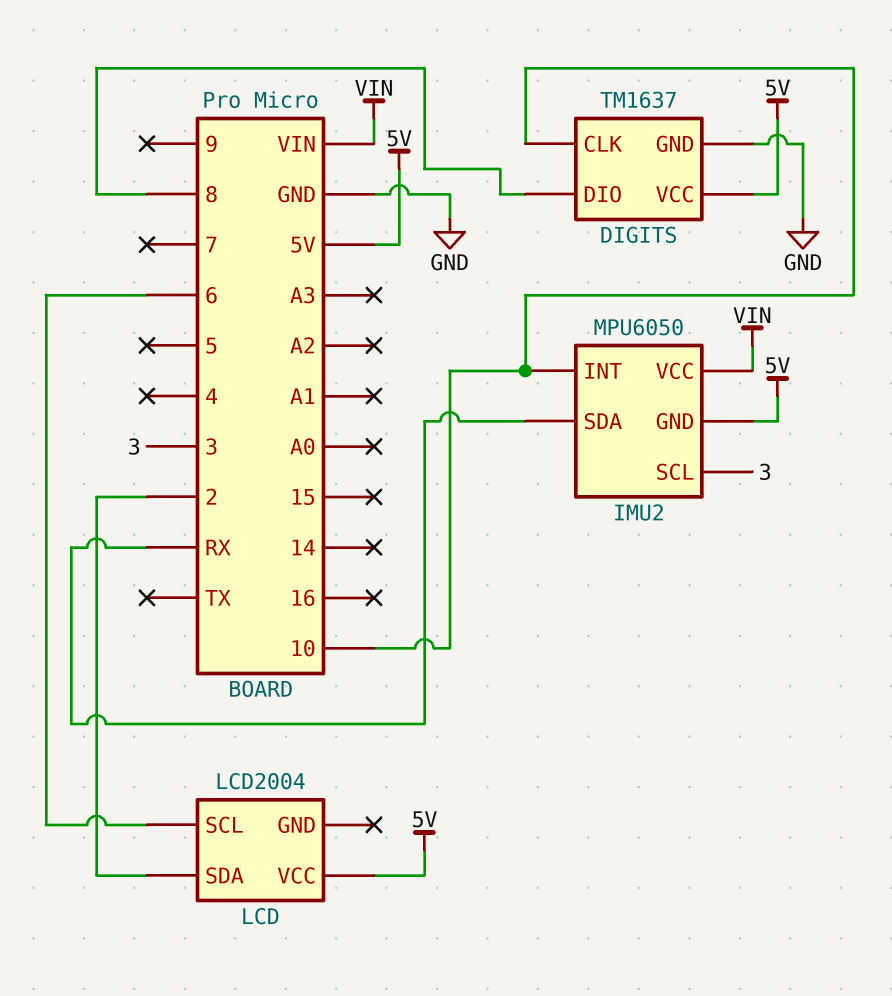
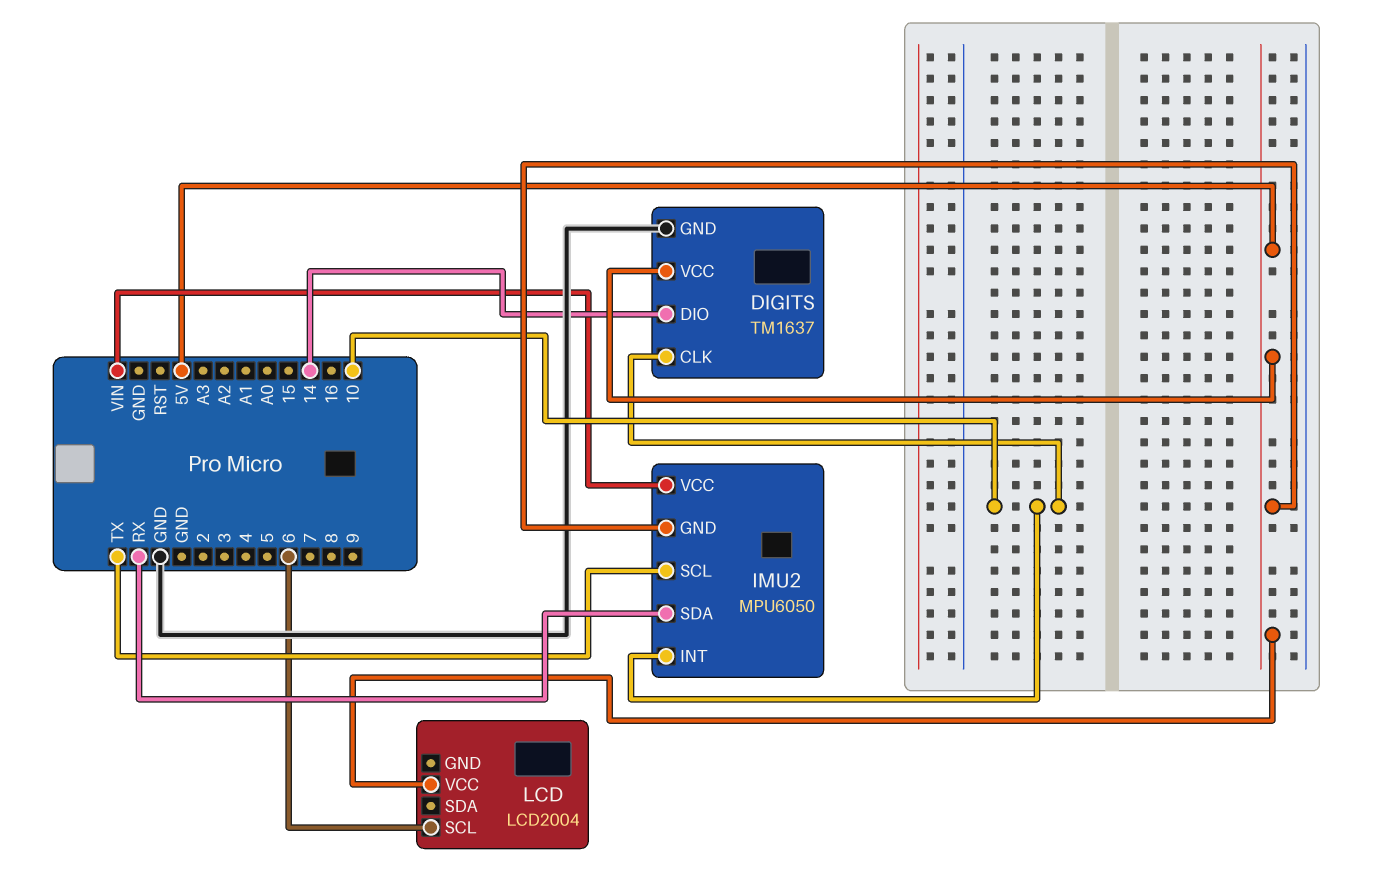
DIGITS pin DIO: 8 -> 14
IMU2 pin SCL: 3 -> TX
LCD pin SDA: 2 -> none

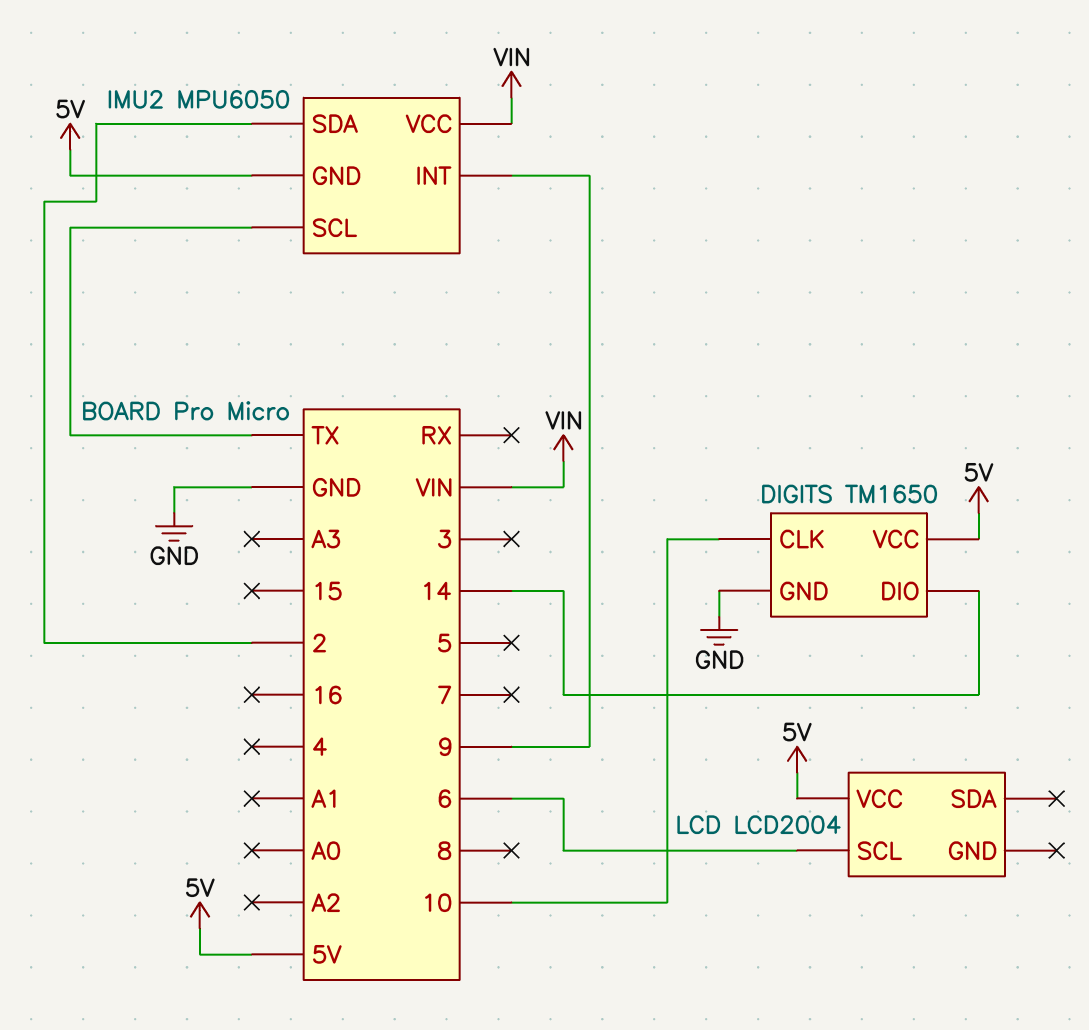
DIGITS: TM1637 -> TM1650
IMU2 pin INT: 10 -> 9
IMU2 pin SDA: RX -> 2

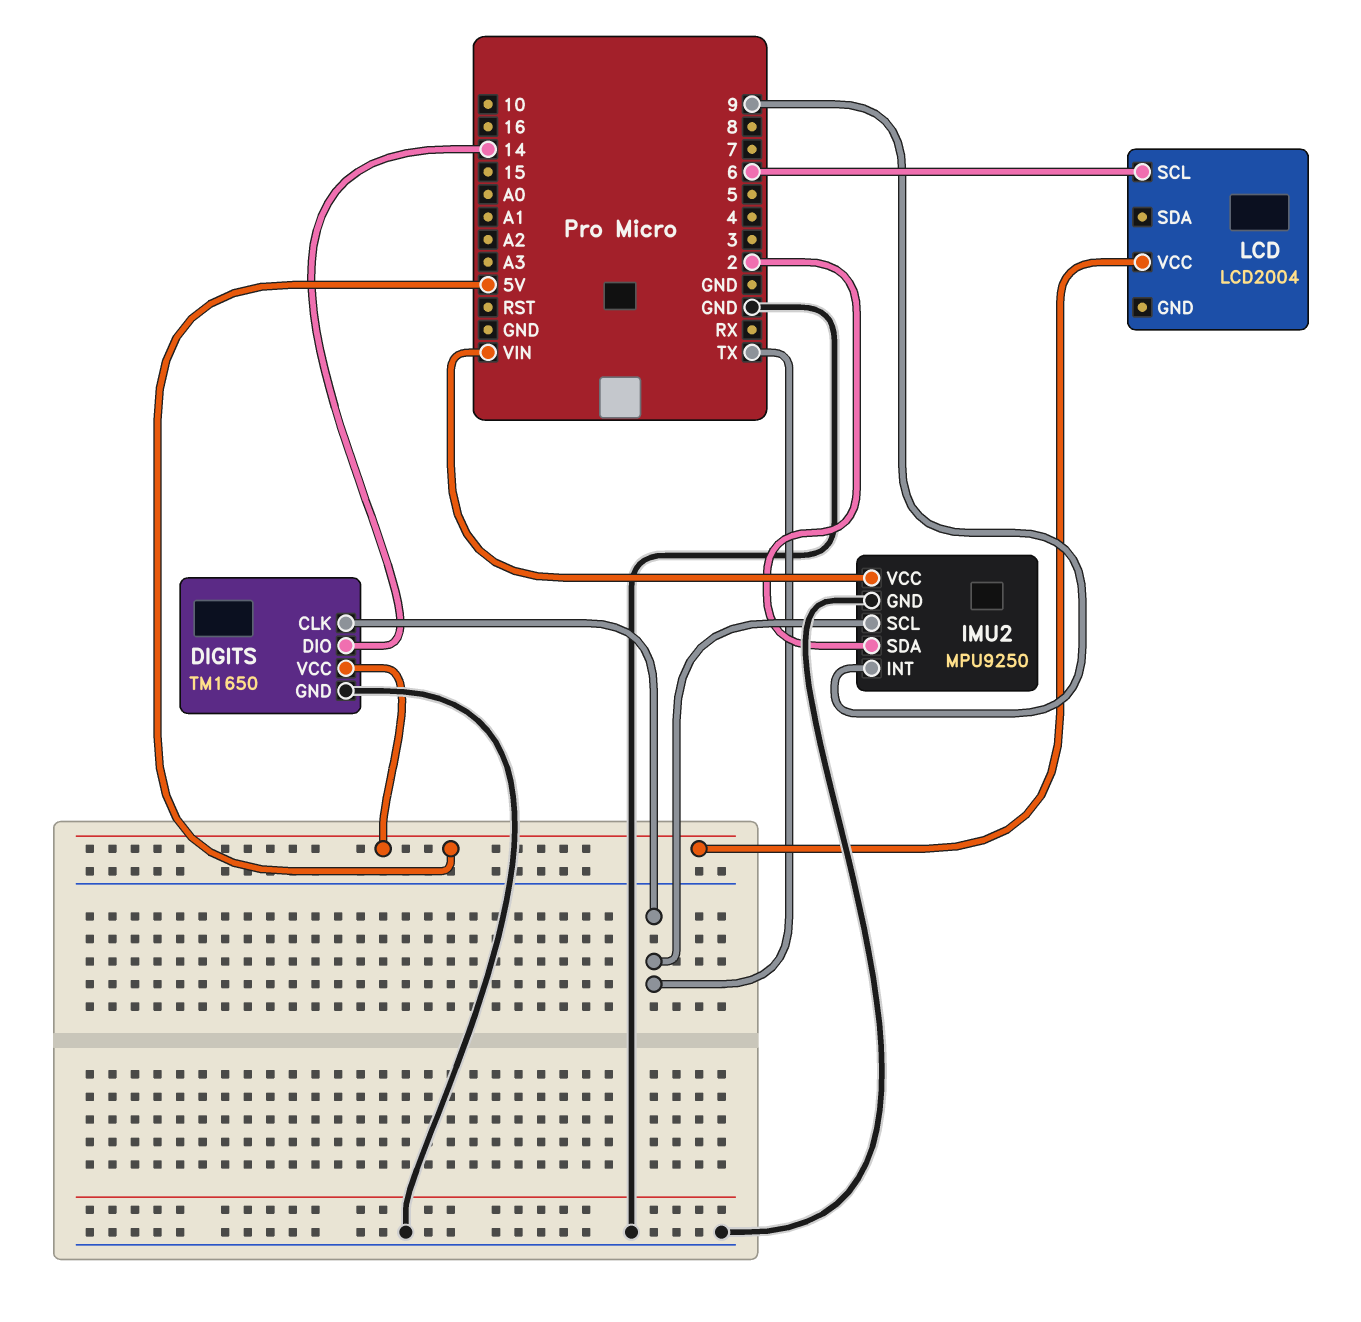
DIGITS pin CLK: 10 -> TX
IMU2: MPU6050 -> MPU9250
IMU2 pin GND: 5V -> GND

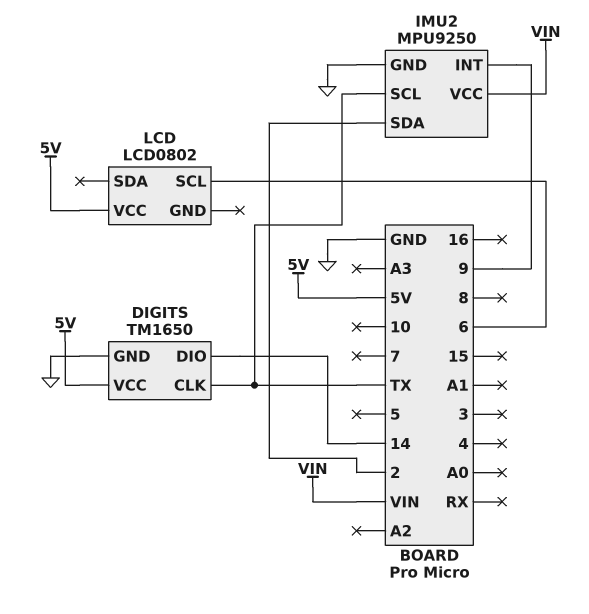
LCD: LCD2004 -> LCD0802

